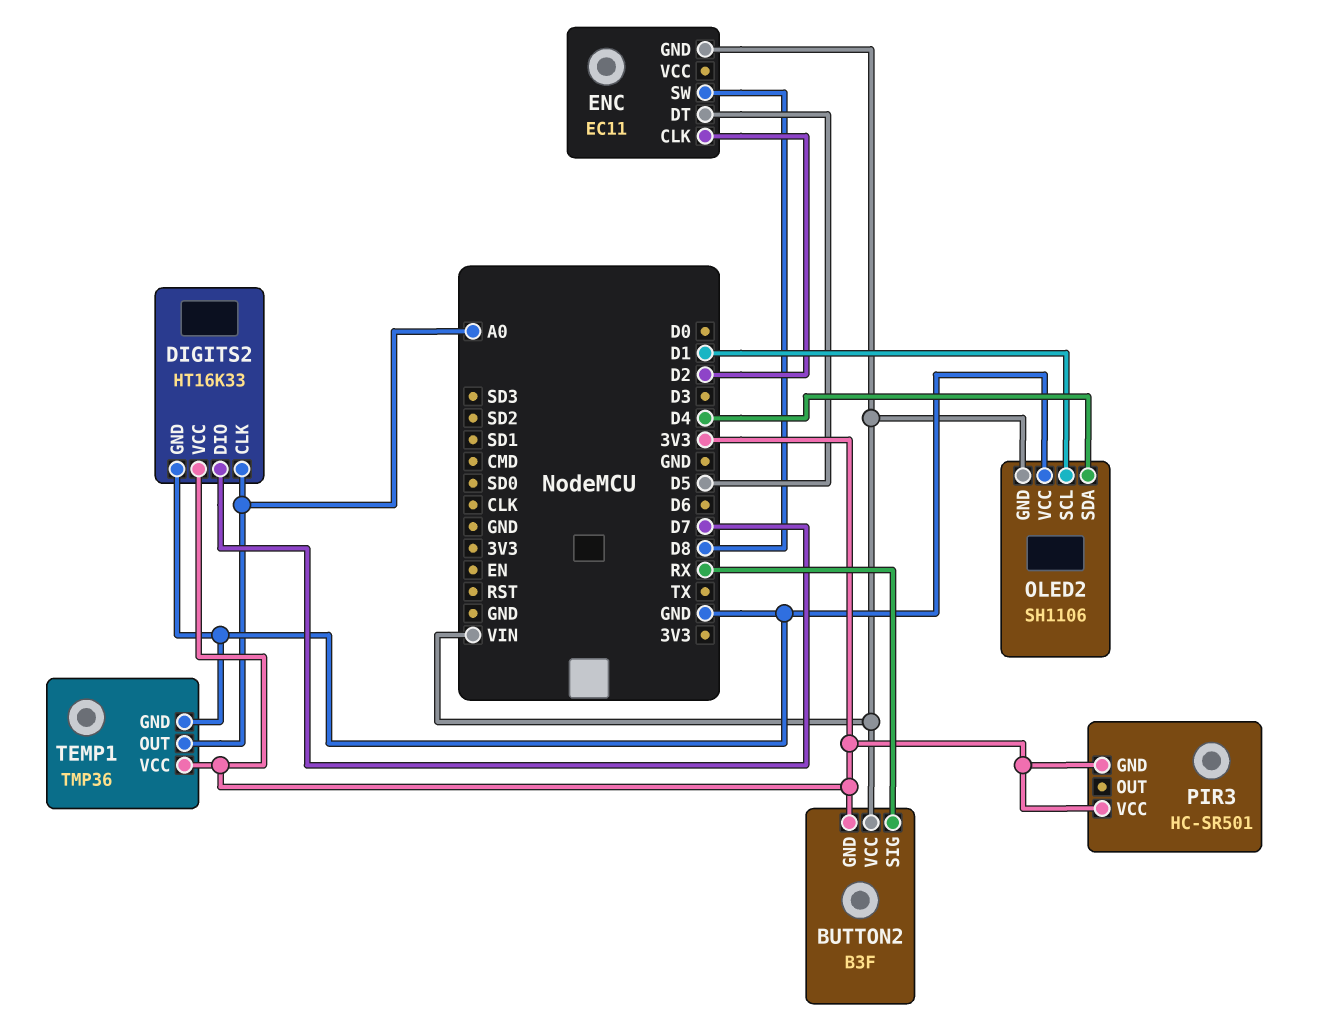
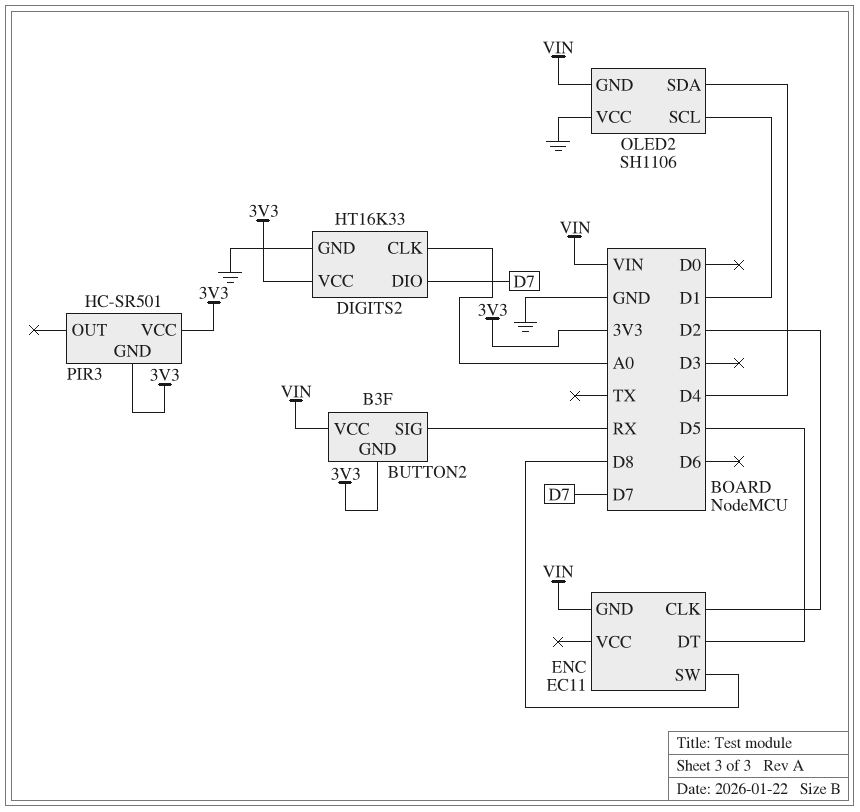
TEMP1: TMP36 -> none
TEMP1 pin GND: GND -> none
TEMP1 pin OUT: A0 -> none
TEMP1 pin VCC: 3V3 -> none

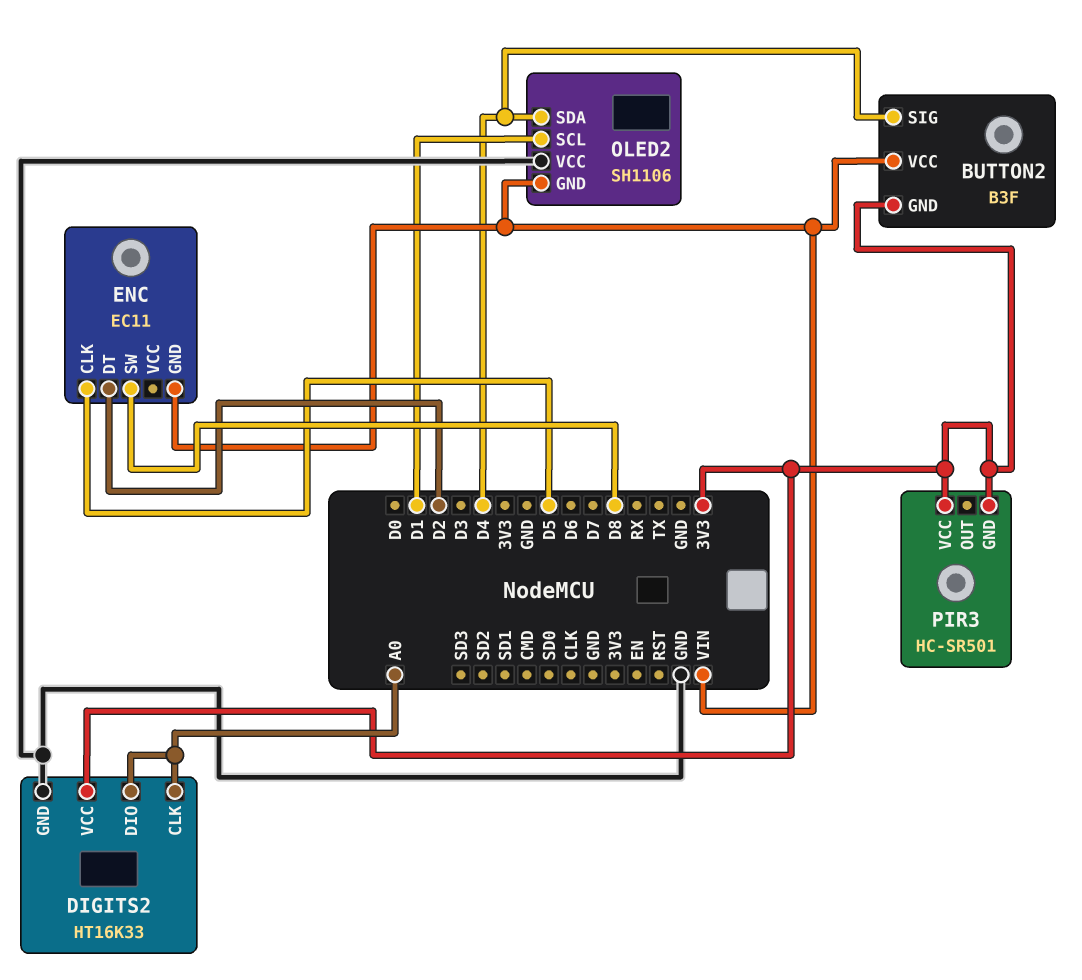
BUTTON2 pin SIG: RX -> D4
DIGITS2 pin DIO: D7 -> A0
ENC pin CLK: D2 -> D5
ENC pin DT: D5 -> D2

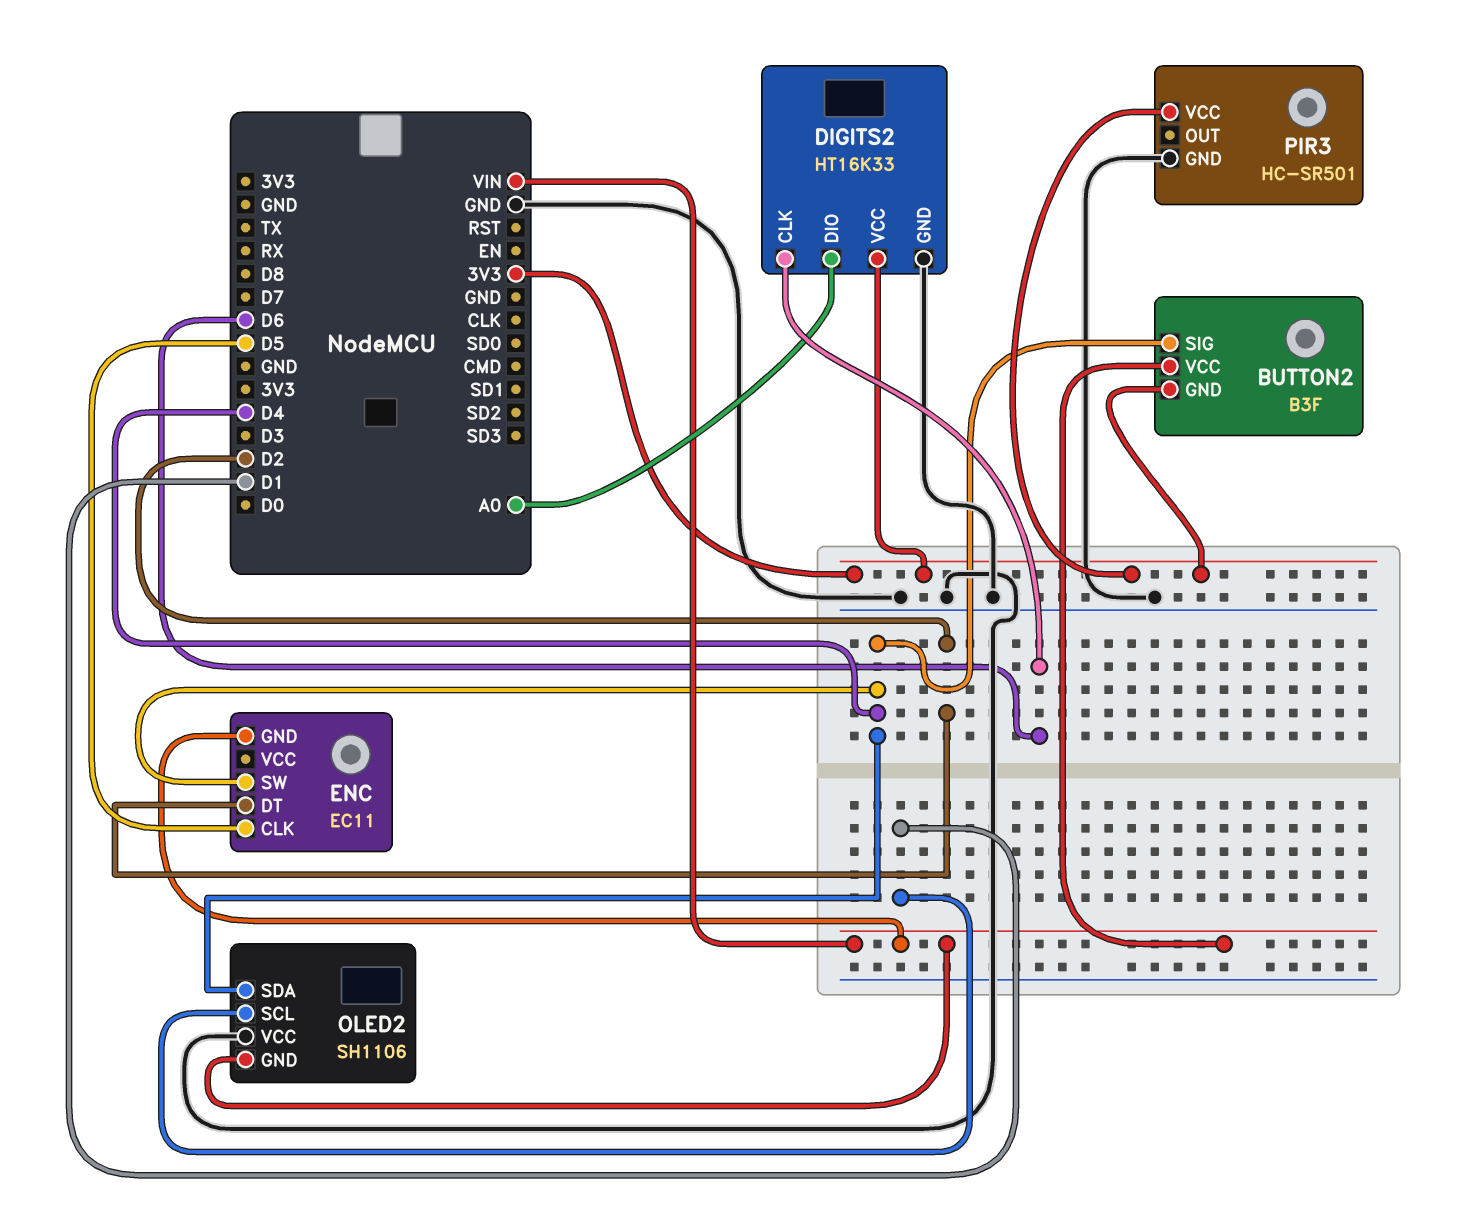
DIGITS2 pin CLK: A0 -> D6
ENC pin SW: D8 -> D4
PIR3 pin GND: 3V3 -> GND

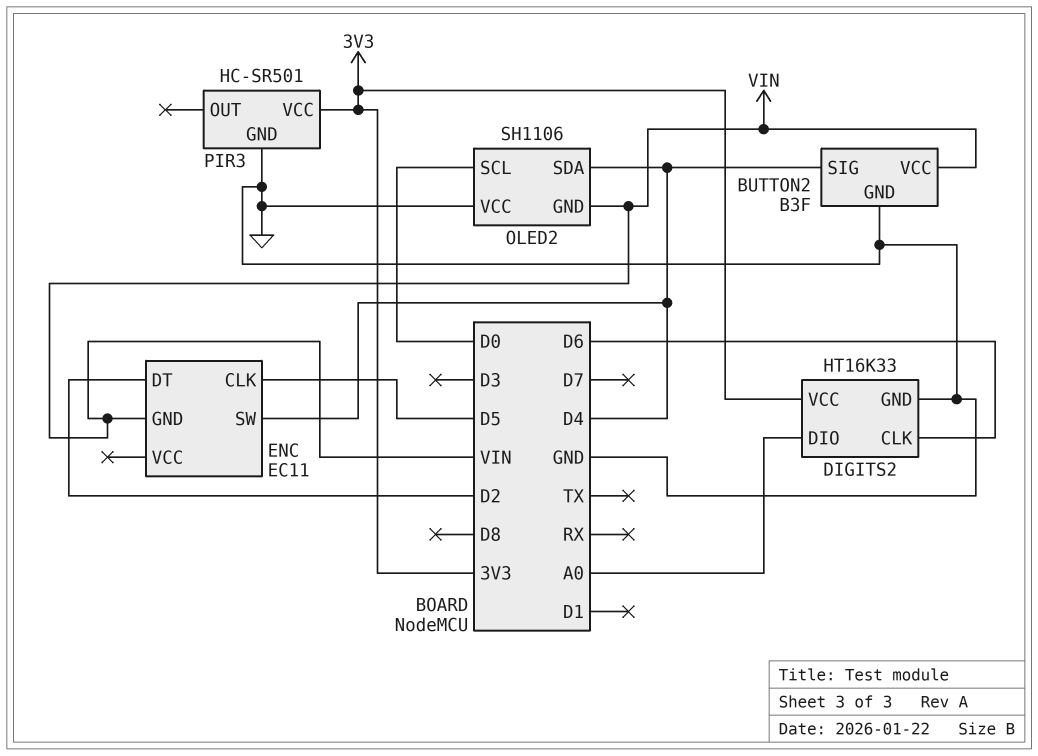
BUTTON2 pin GND: 3V3 -> GND
OLED2 pin SCL: D1 -> D0

